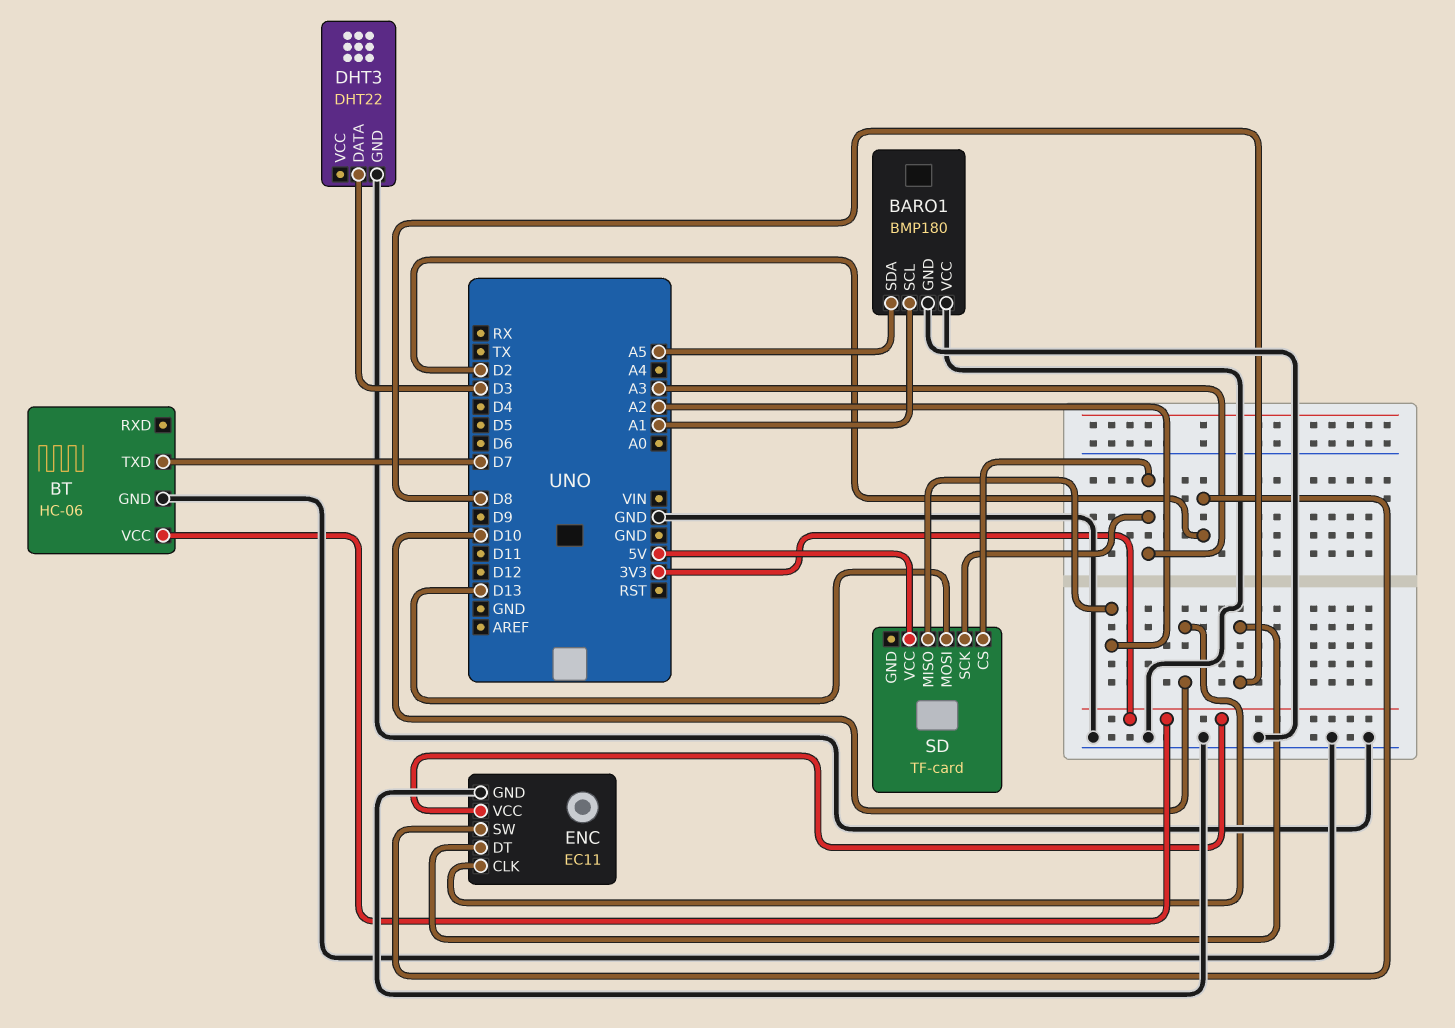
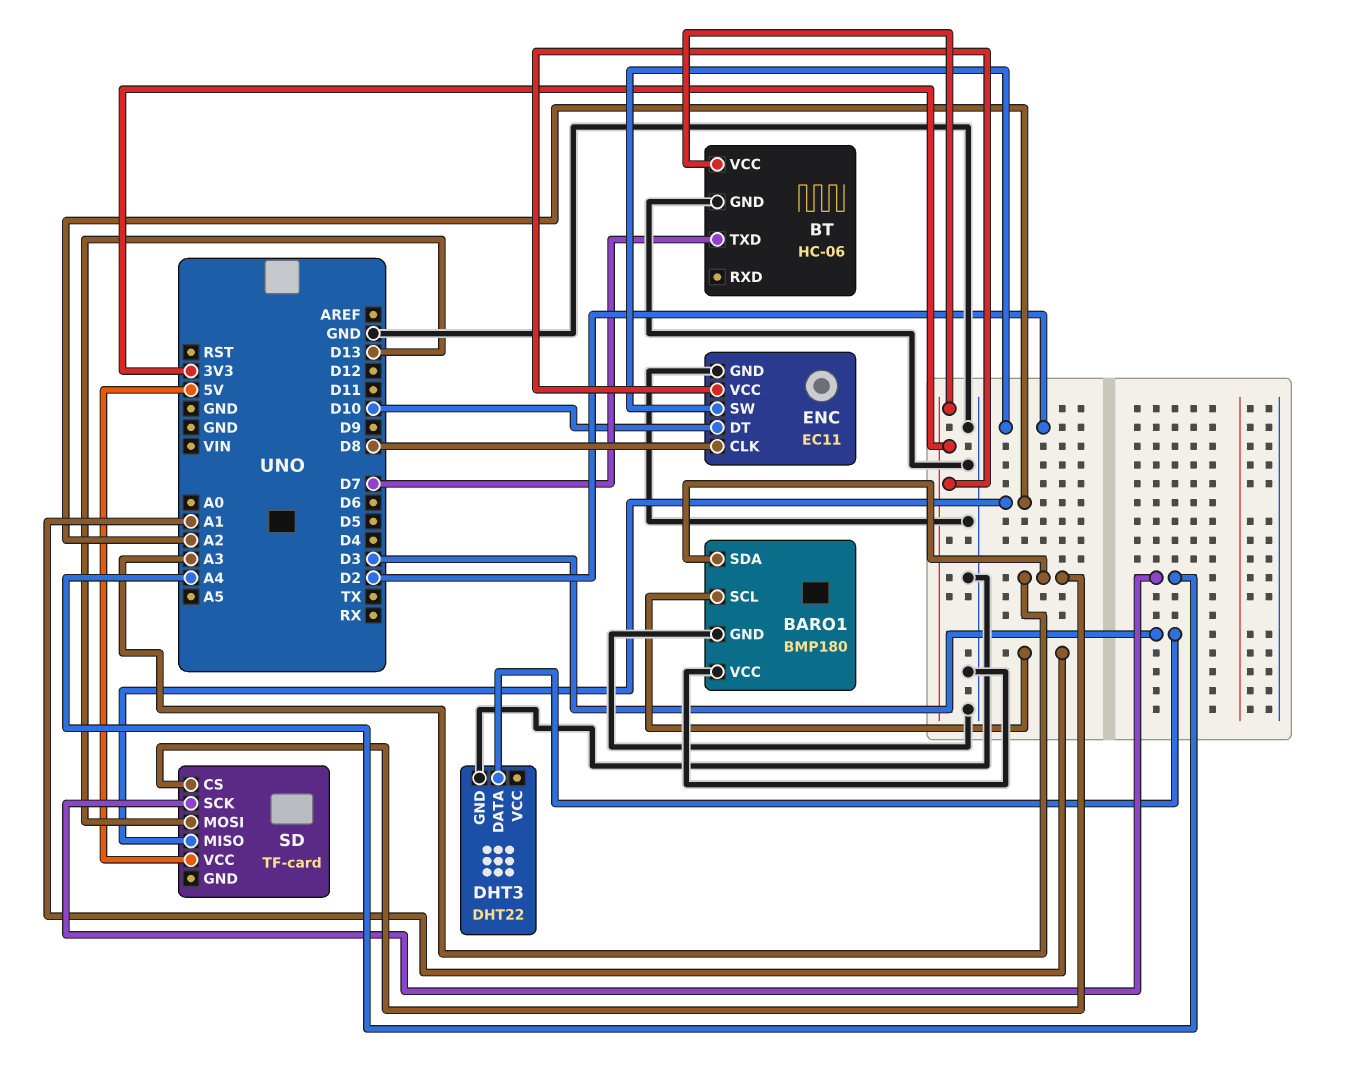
BARO1 pin SDA: A5 -> A3
ENC pin CLK: D10 -> D8
ENC pin DT: D8 -> D10
SD pin SCK: A3 -> A4

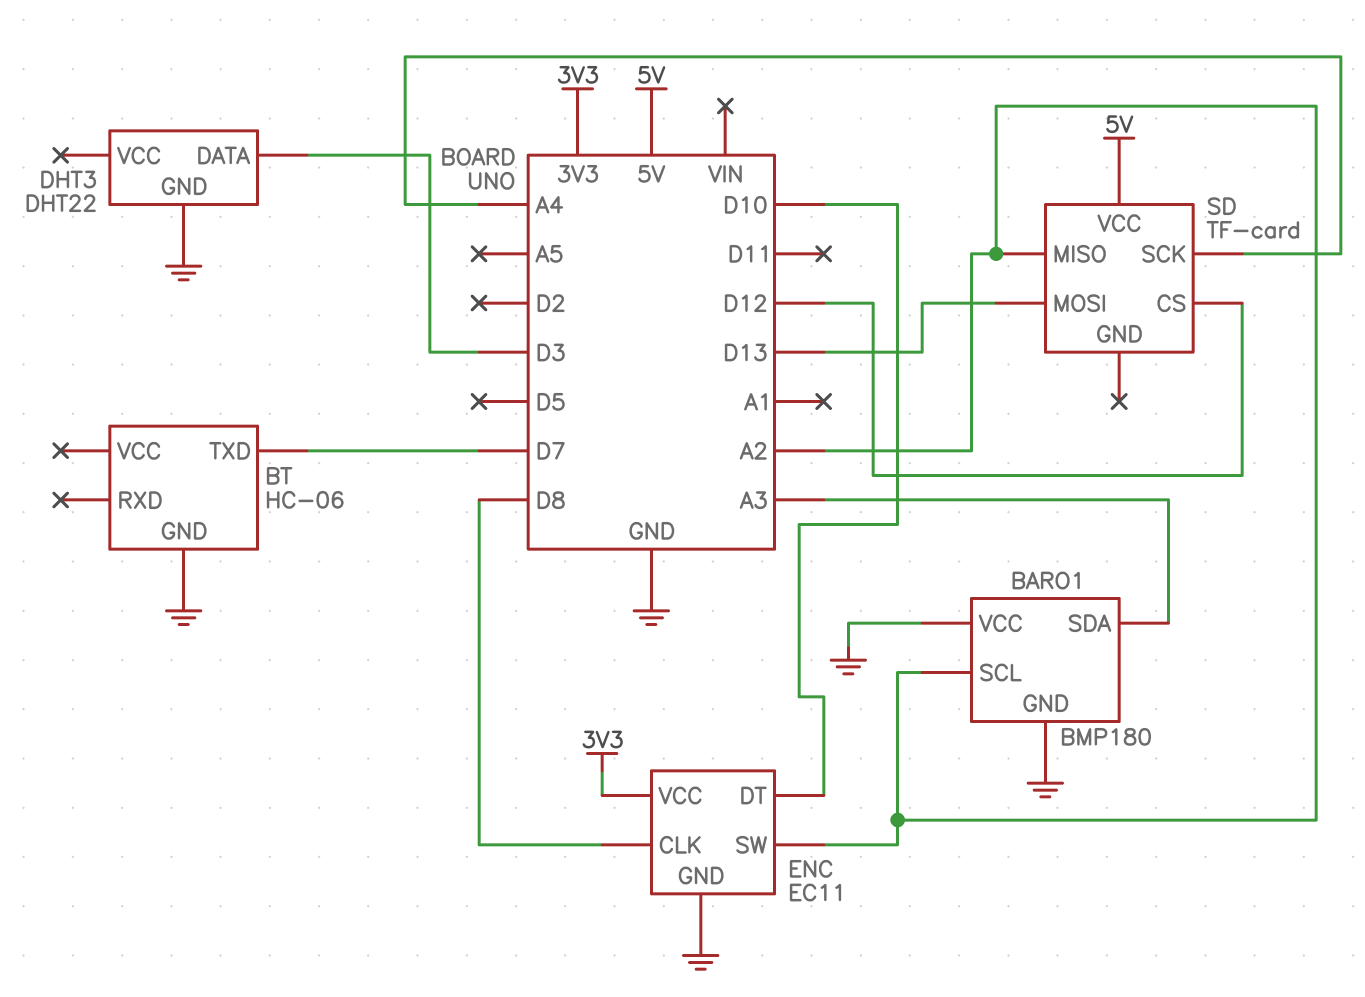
BARO1 pin SCL: A1 -> A2
BT pin VCC: 3V3 -> none
ENC pin SW: D2 -> A2
SD pin CS: A3 -> D12

